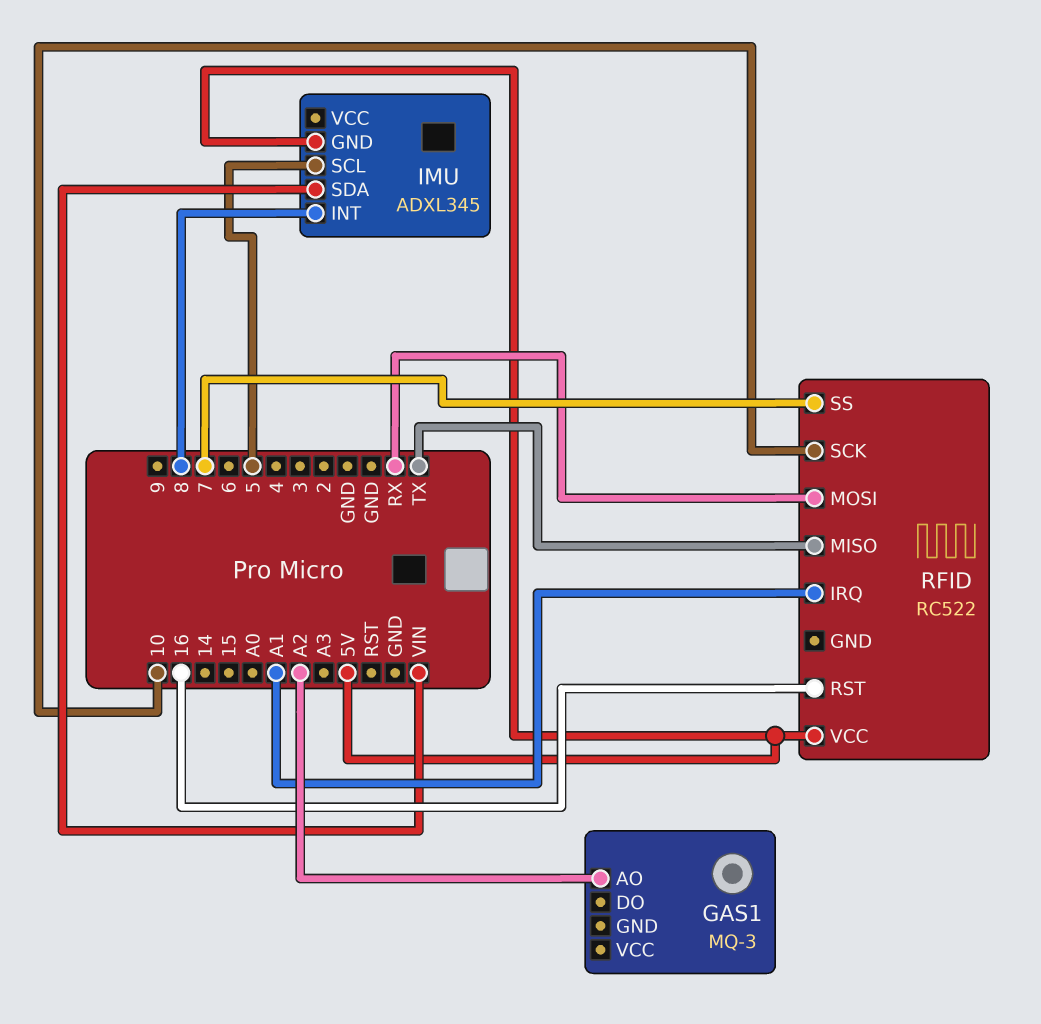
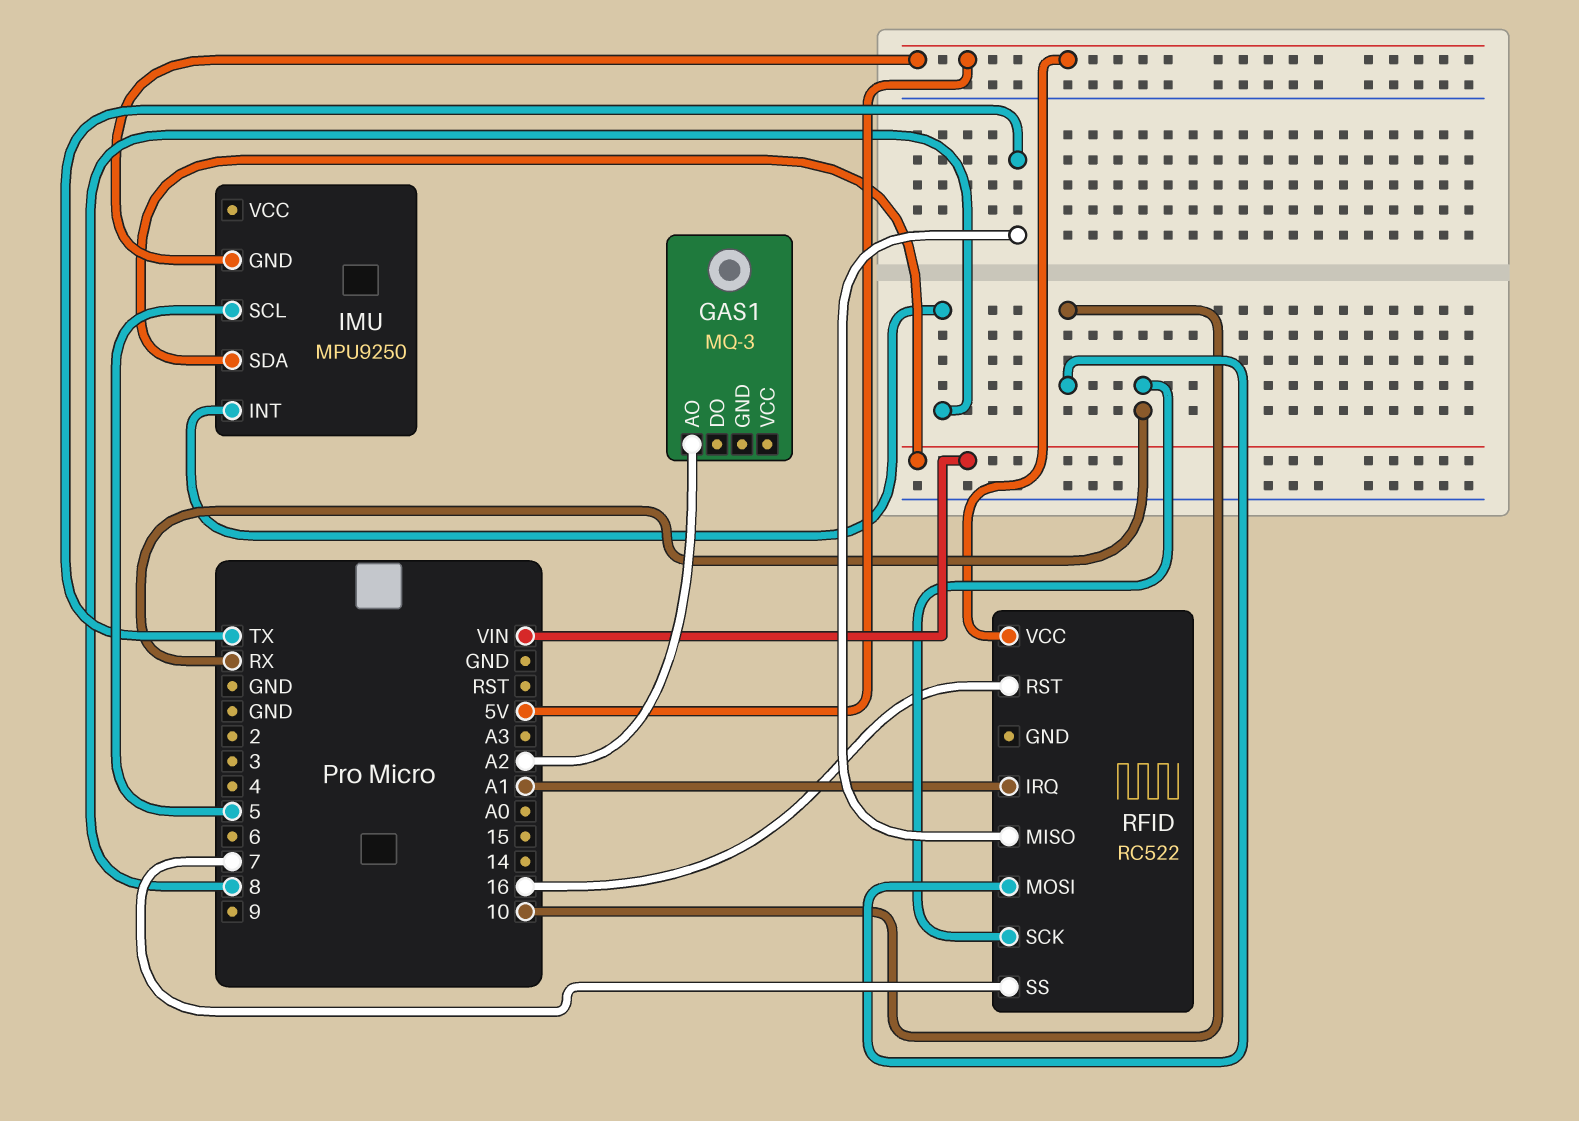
IMU: ADXL345 -> MPU9250
RFID pin MOSI: RX -> 10
RFID pin SCK: 10 -> RX

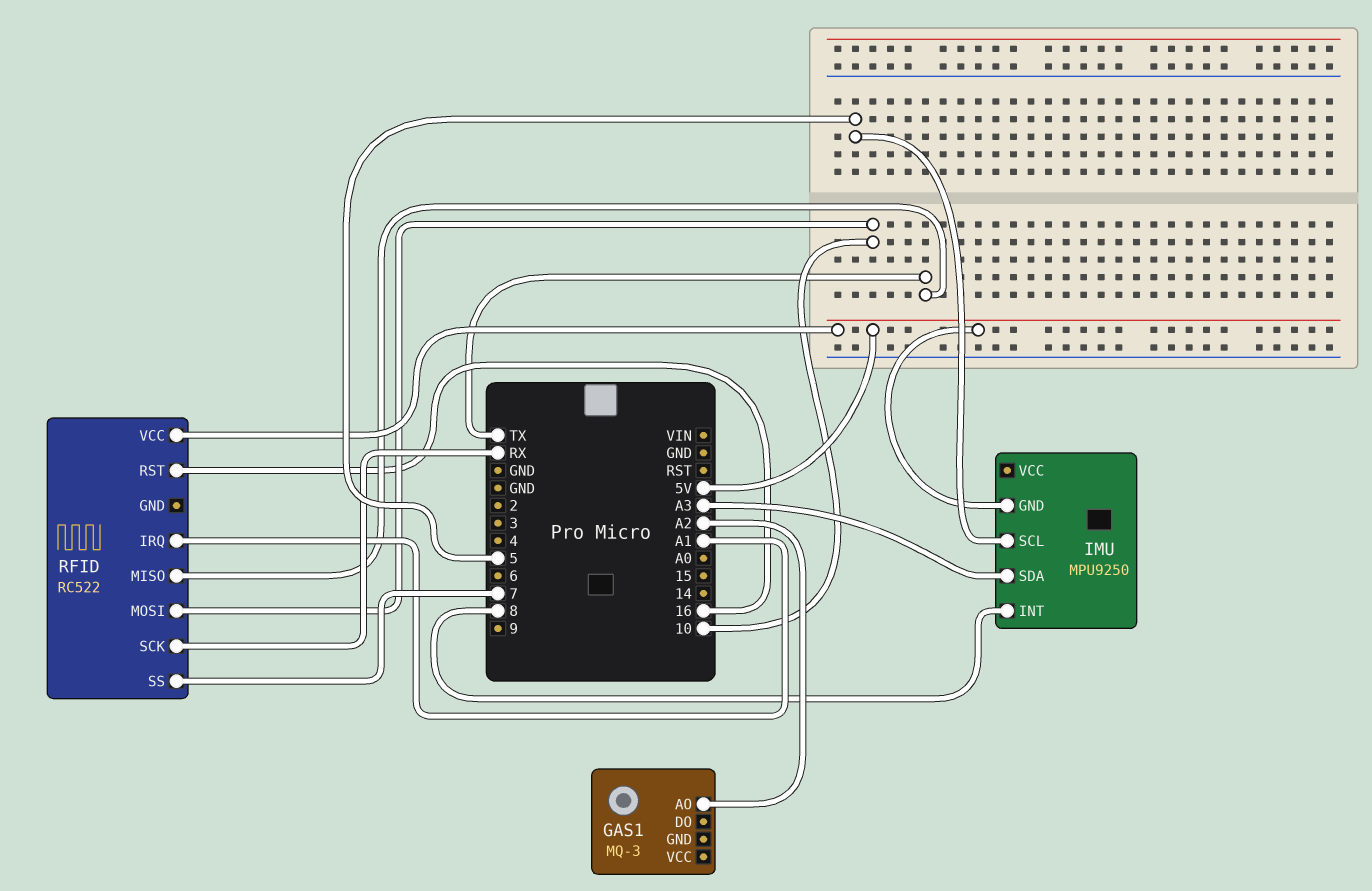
IMU pin SDA: VIN -> A3

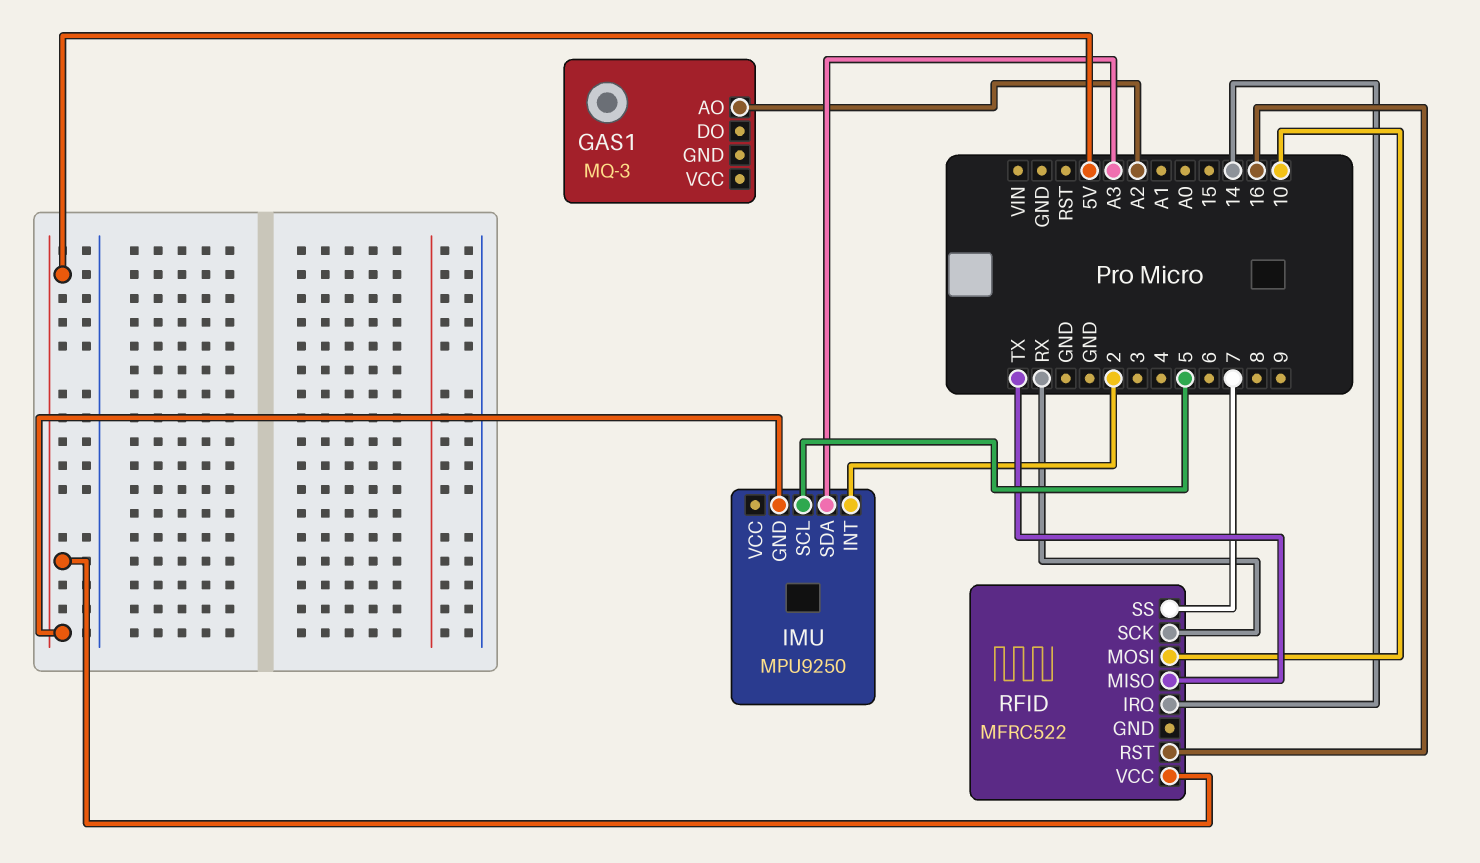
IMU pin INT: 8 -> 2
RFID: RC522 -> MFRC522
RFID pin IRQ: A1 -> 14

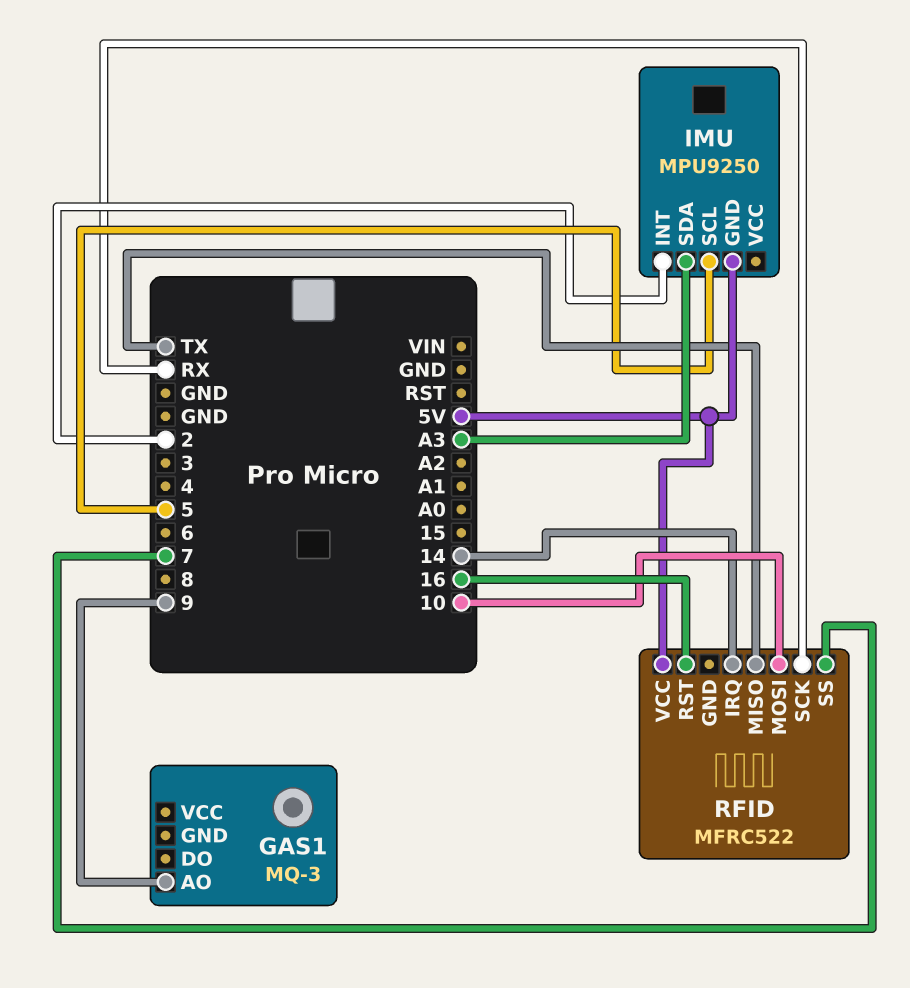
GAS1 pin AO: A2 -> 9

